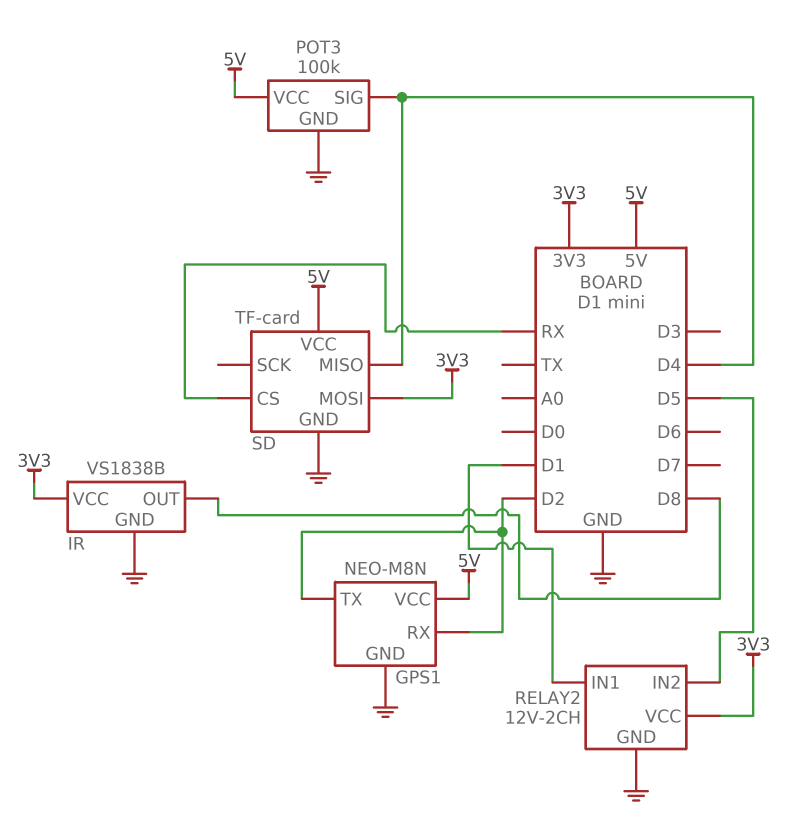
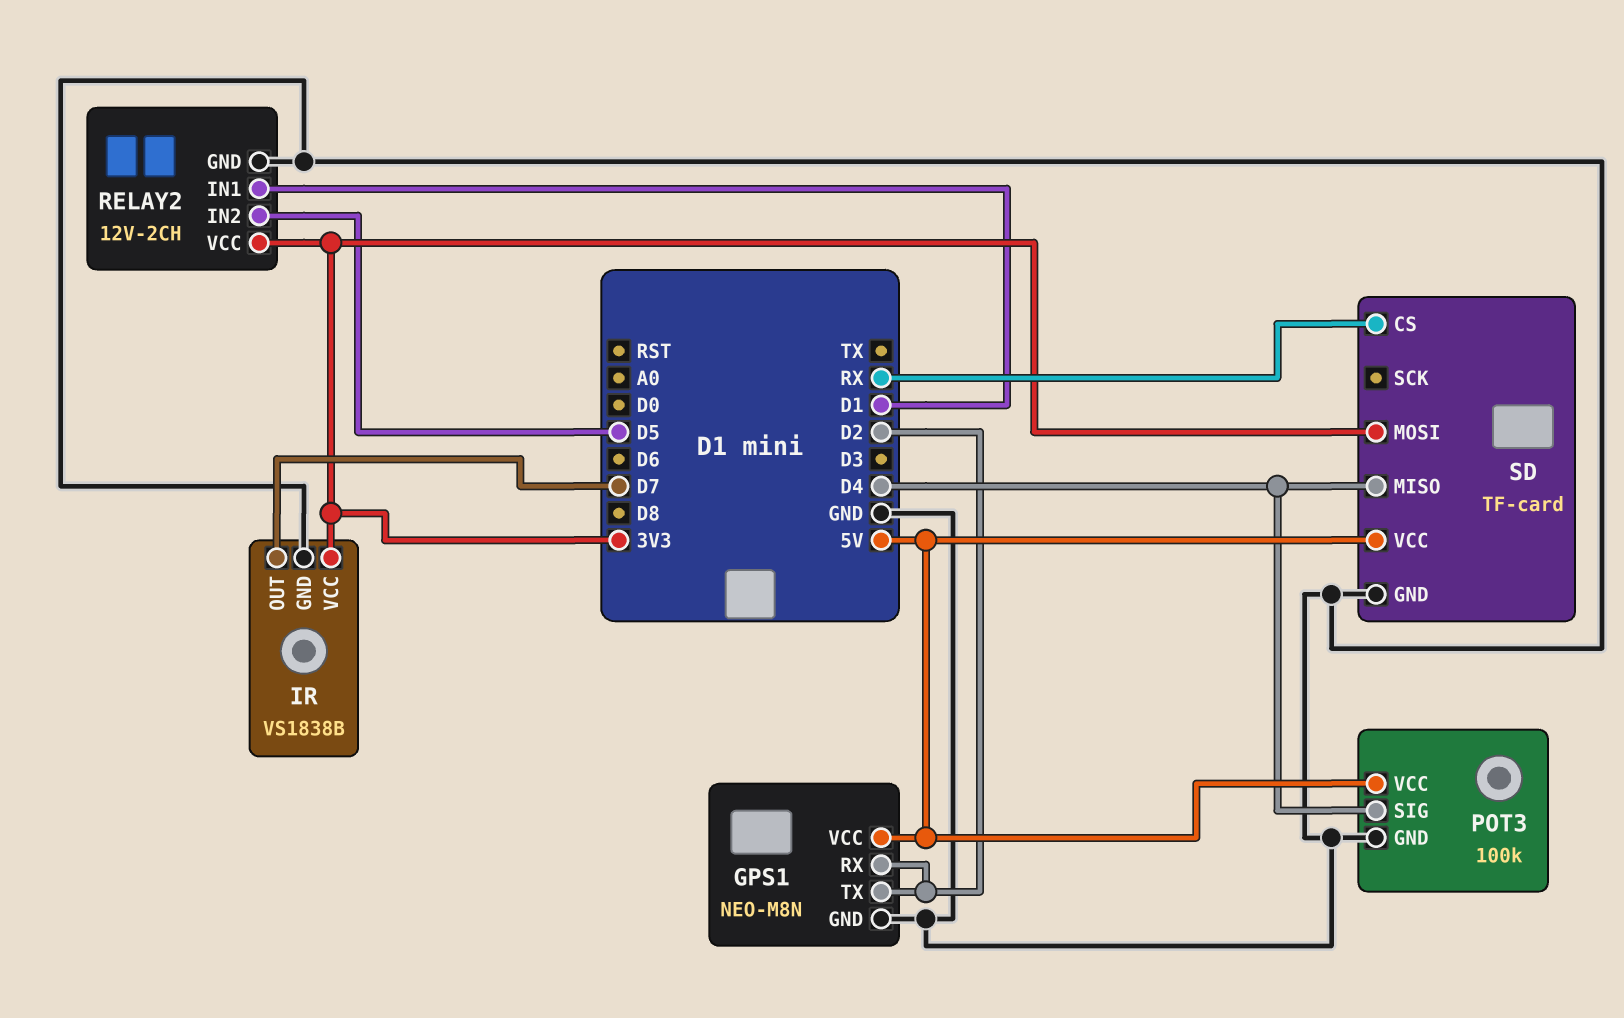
IR pin OUT: D8 -> D7

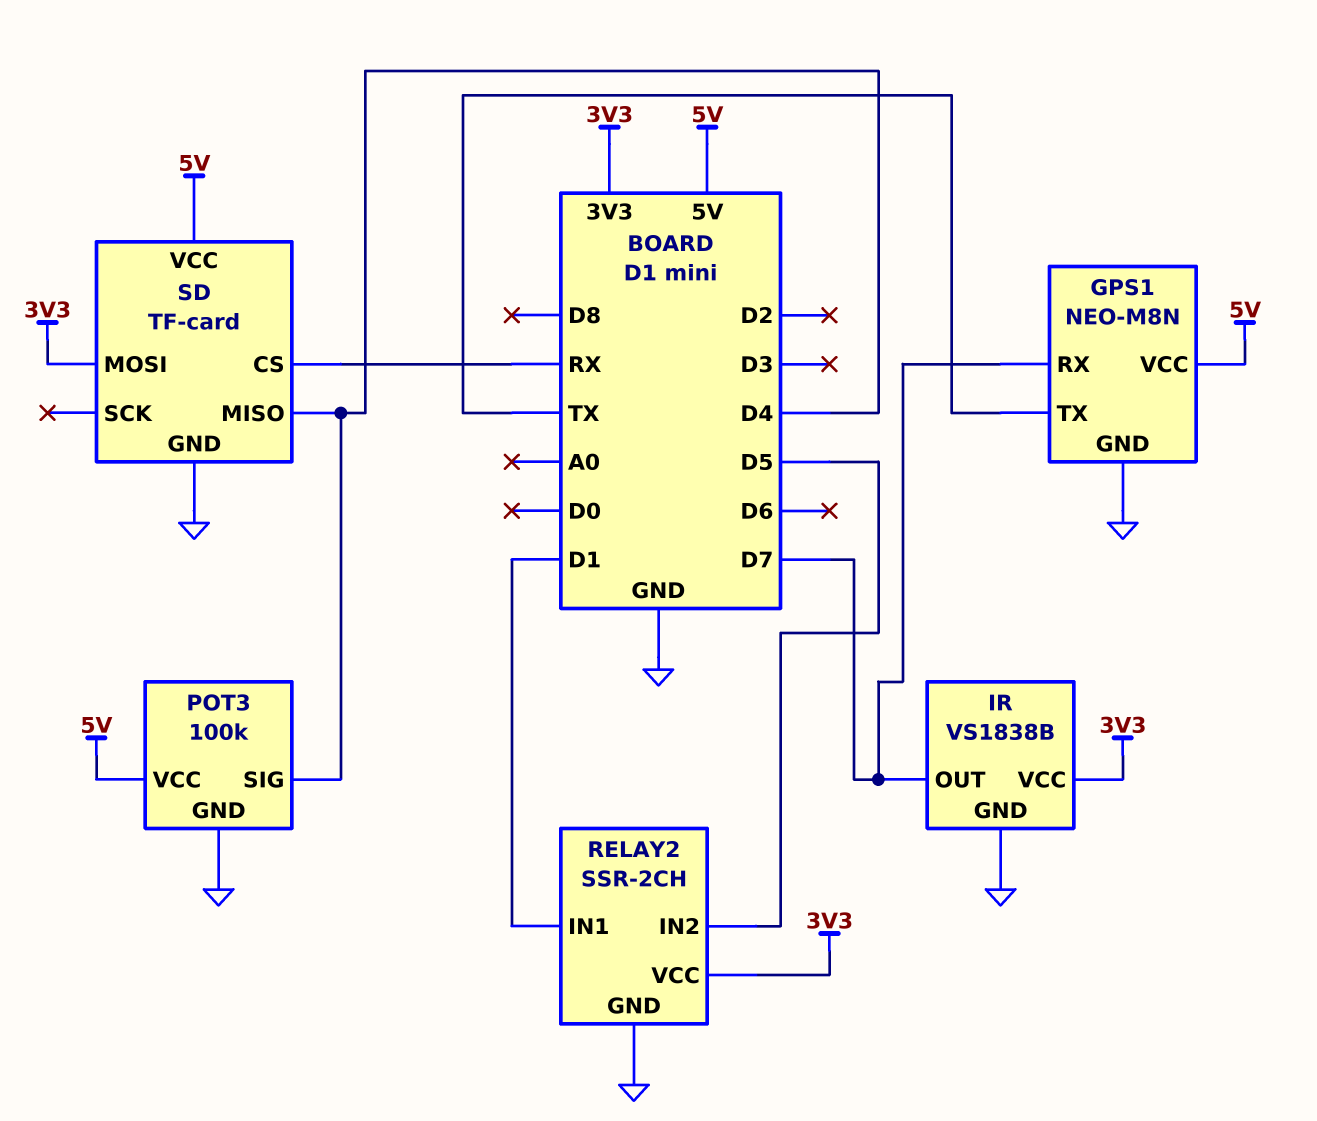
GPS1 pin RX: D2 -> D7
GPS1 pin TX: D2 -> TX
RELAY2: 12V-2CH -> SSR-2CH

